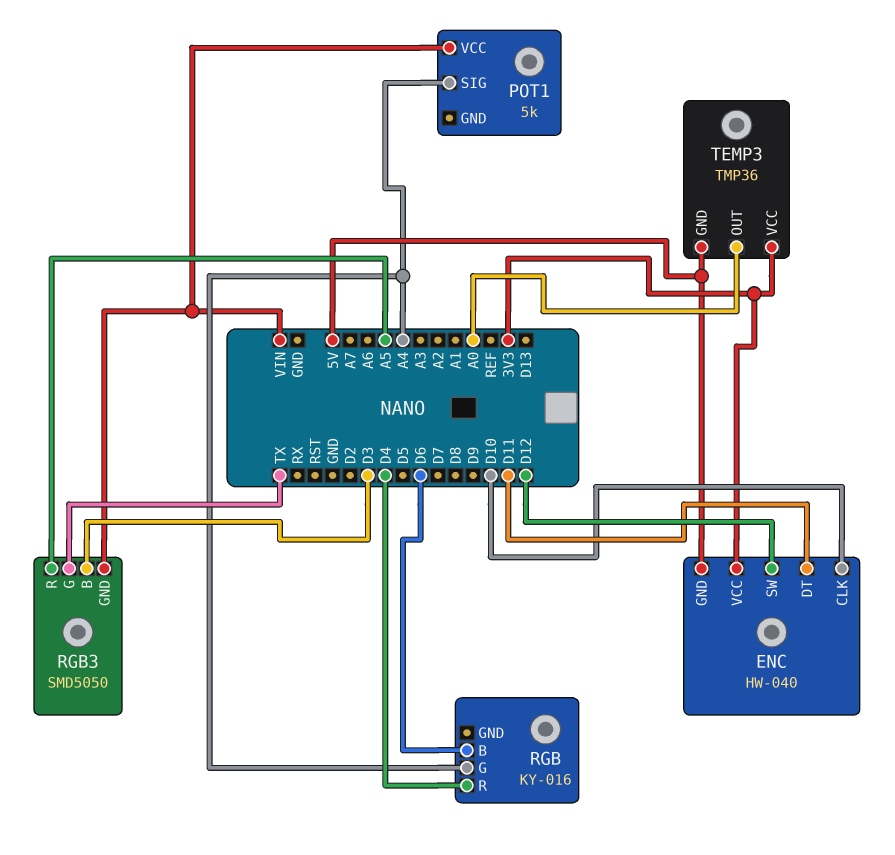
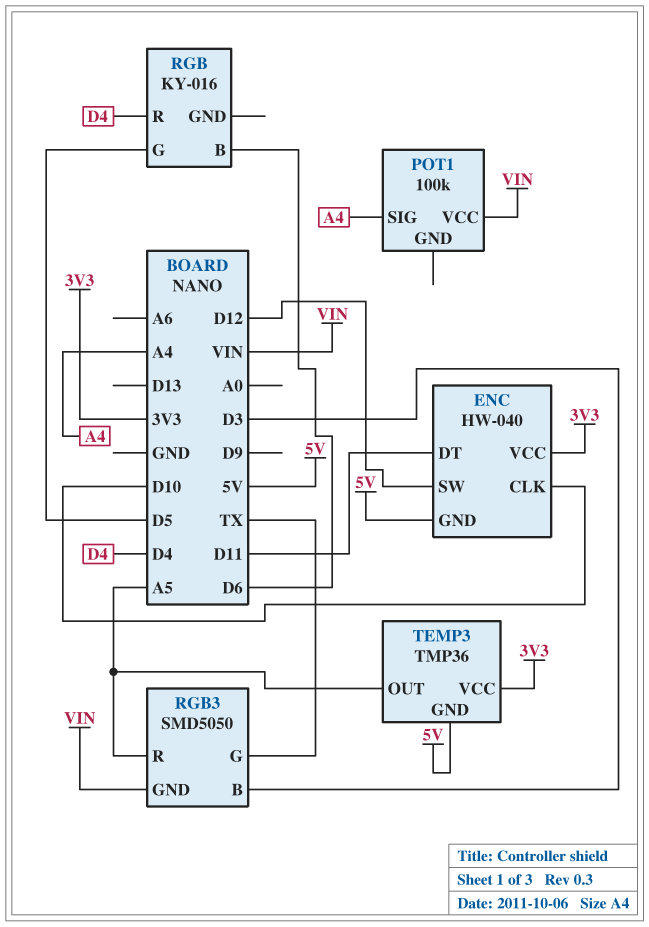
POT1: 5k -> 100k
RGB pin G: A4 -> D5
TEMP3 pin OUT: A0 -> A5

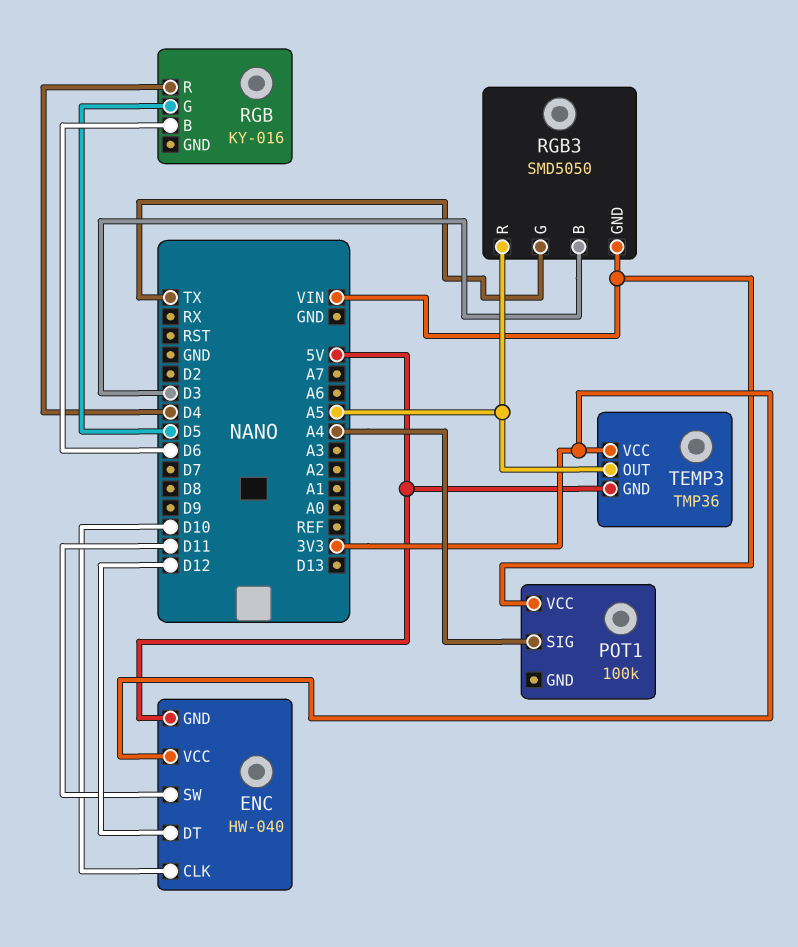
ENC pin DT: D11 -> D12
ENC pin SW: D12 -> D11

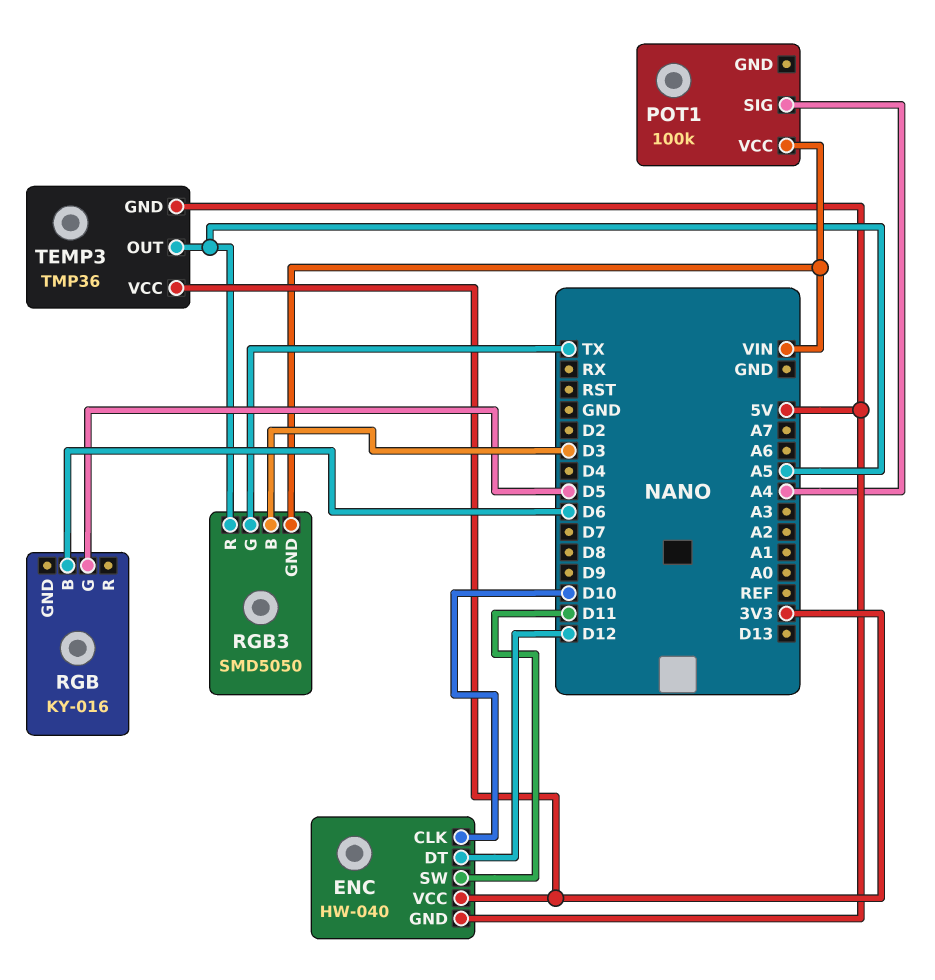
RGB pin R: D4 -> none

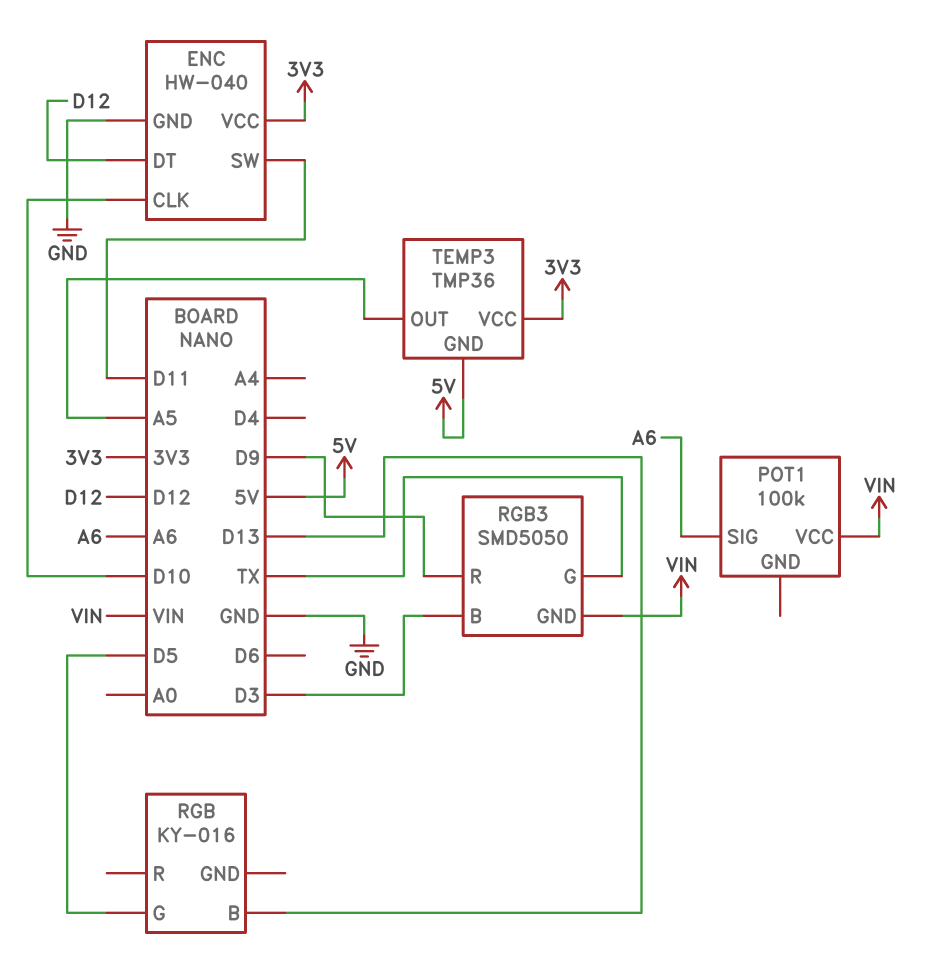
ENC pin GND: 5V -> GND
POT1 pin SIG: A4 -> A6
RGB pin B: D6 -> D13
RGB3 pin R: A5 -> D9

